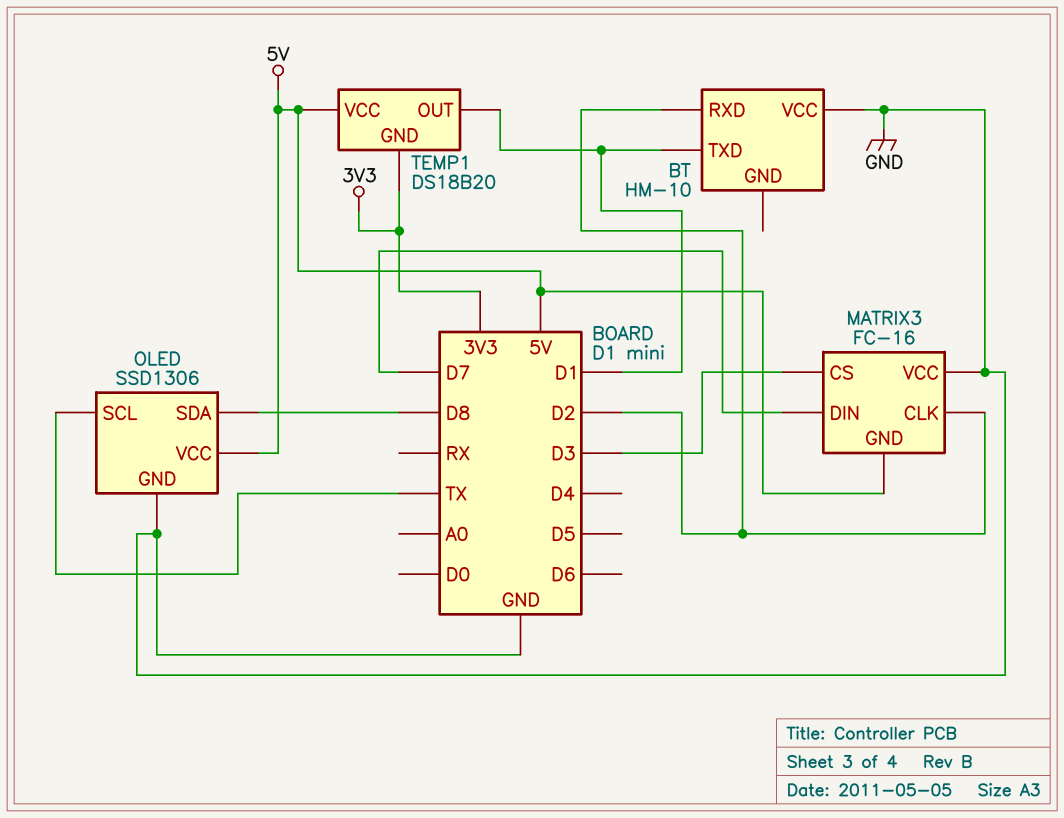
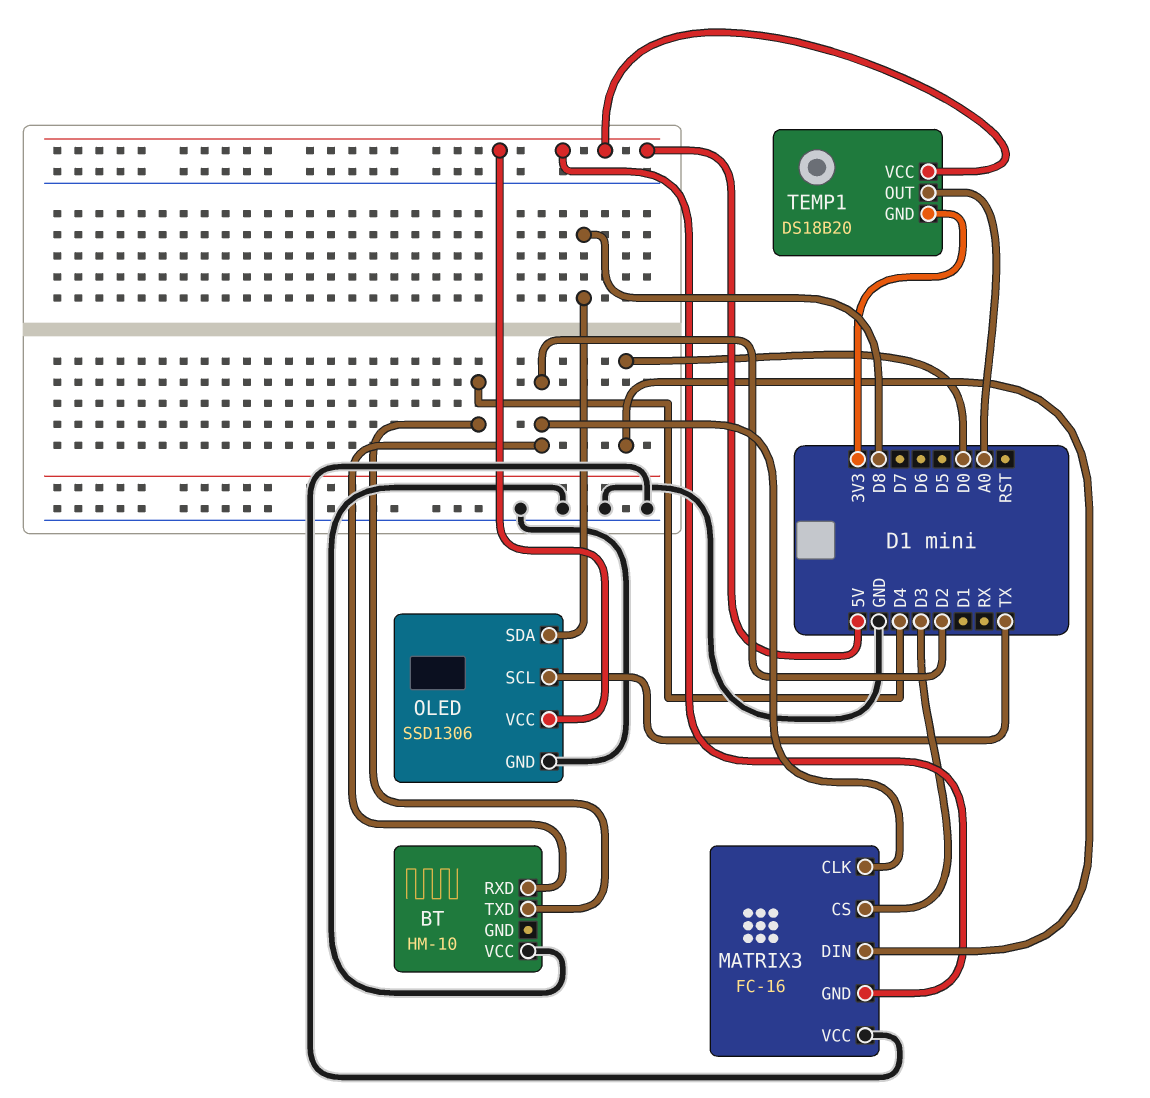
BT pin TXD: D1 -> D4
MATRIX3 pin DIN: D7 -> D0
TEMP1 pin OUT: D1 -> A0

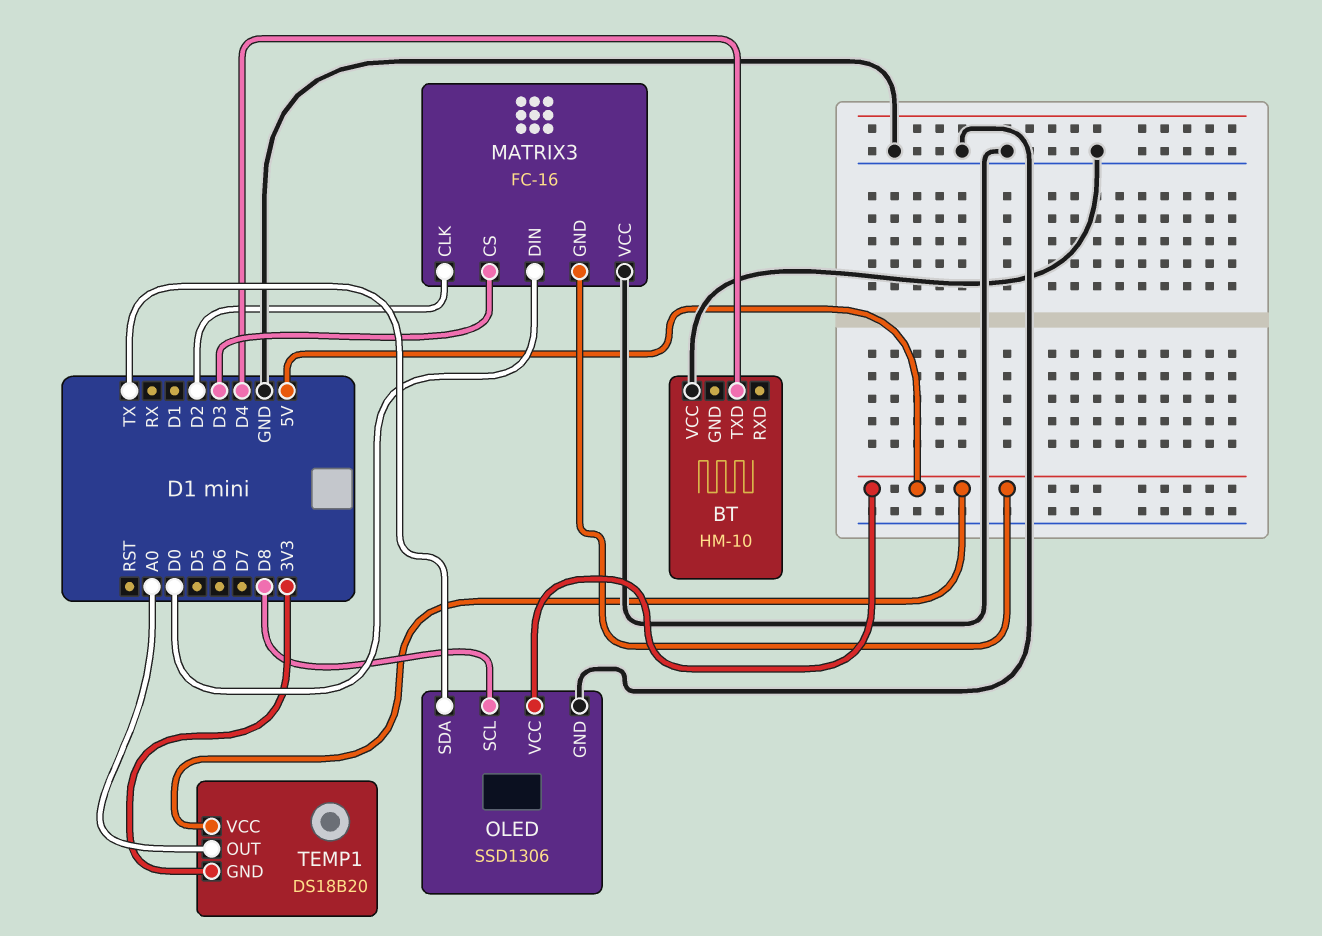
BT pin RXD: D2 -> none
OLED pin SCL: TX -> D8
OLED pin SDA: D8 -> TX

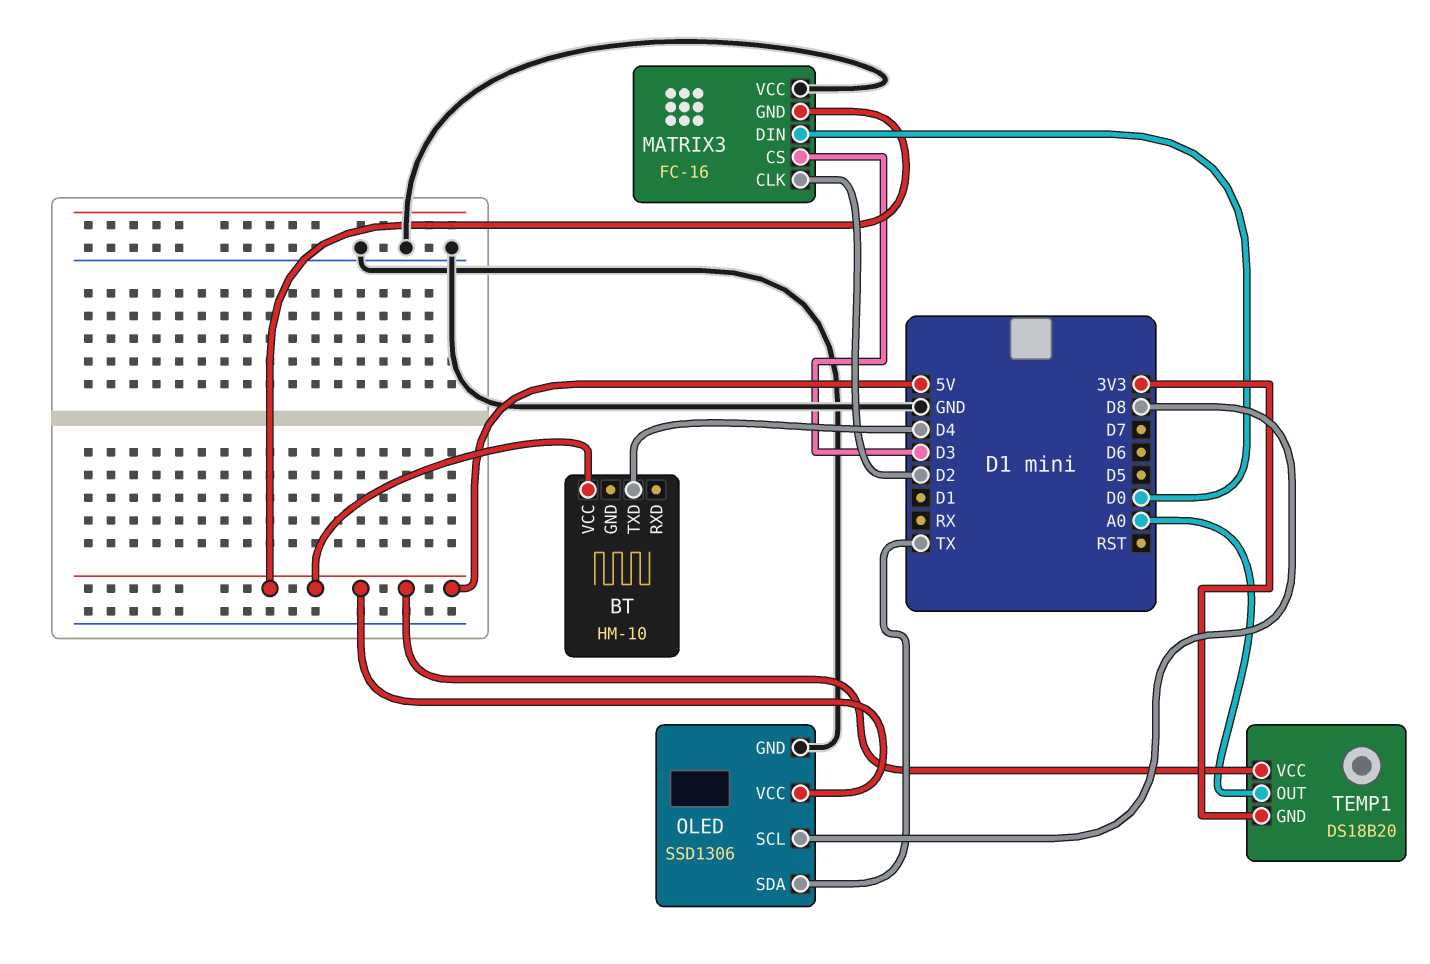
BT pin VCC: GND -> 5V

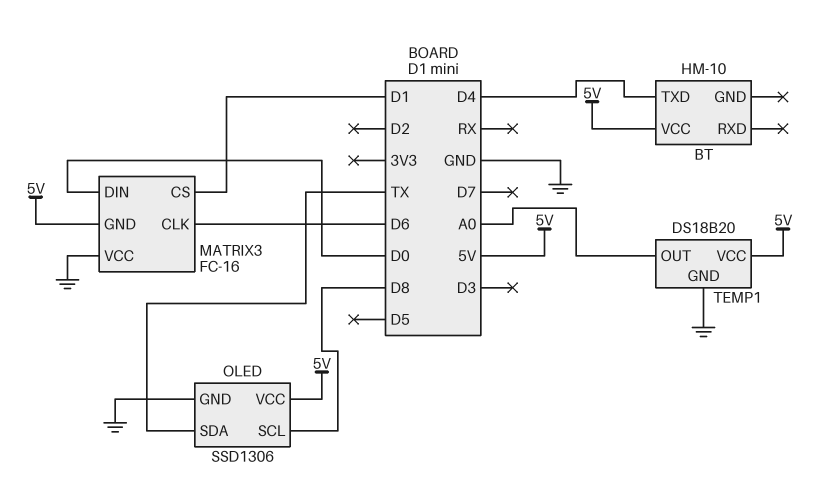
MATRIX3 pin CLK: D2 -> D6
MATRIX3 pin CS: D3 -> D1
TEMP1 pin GND: 3V3 -> GND

